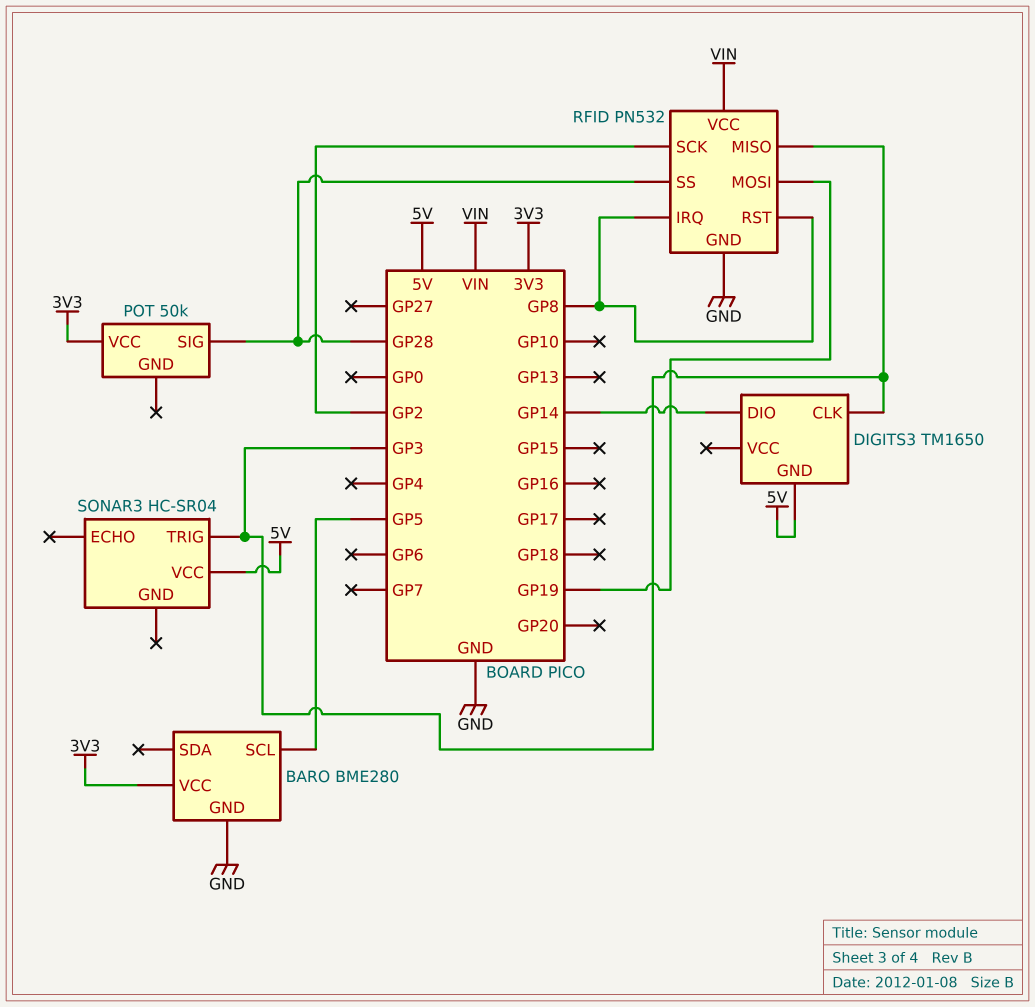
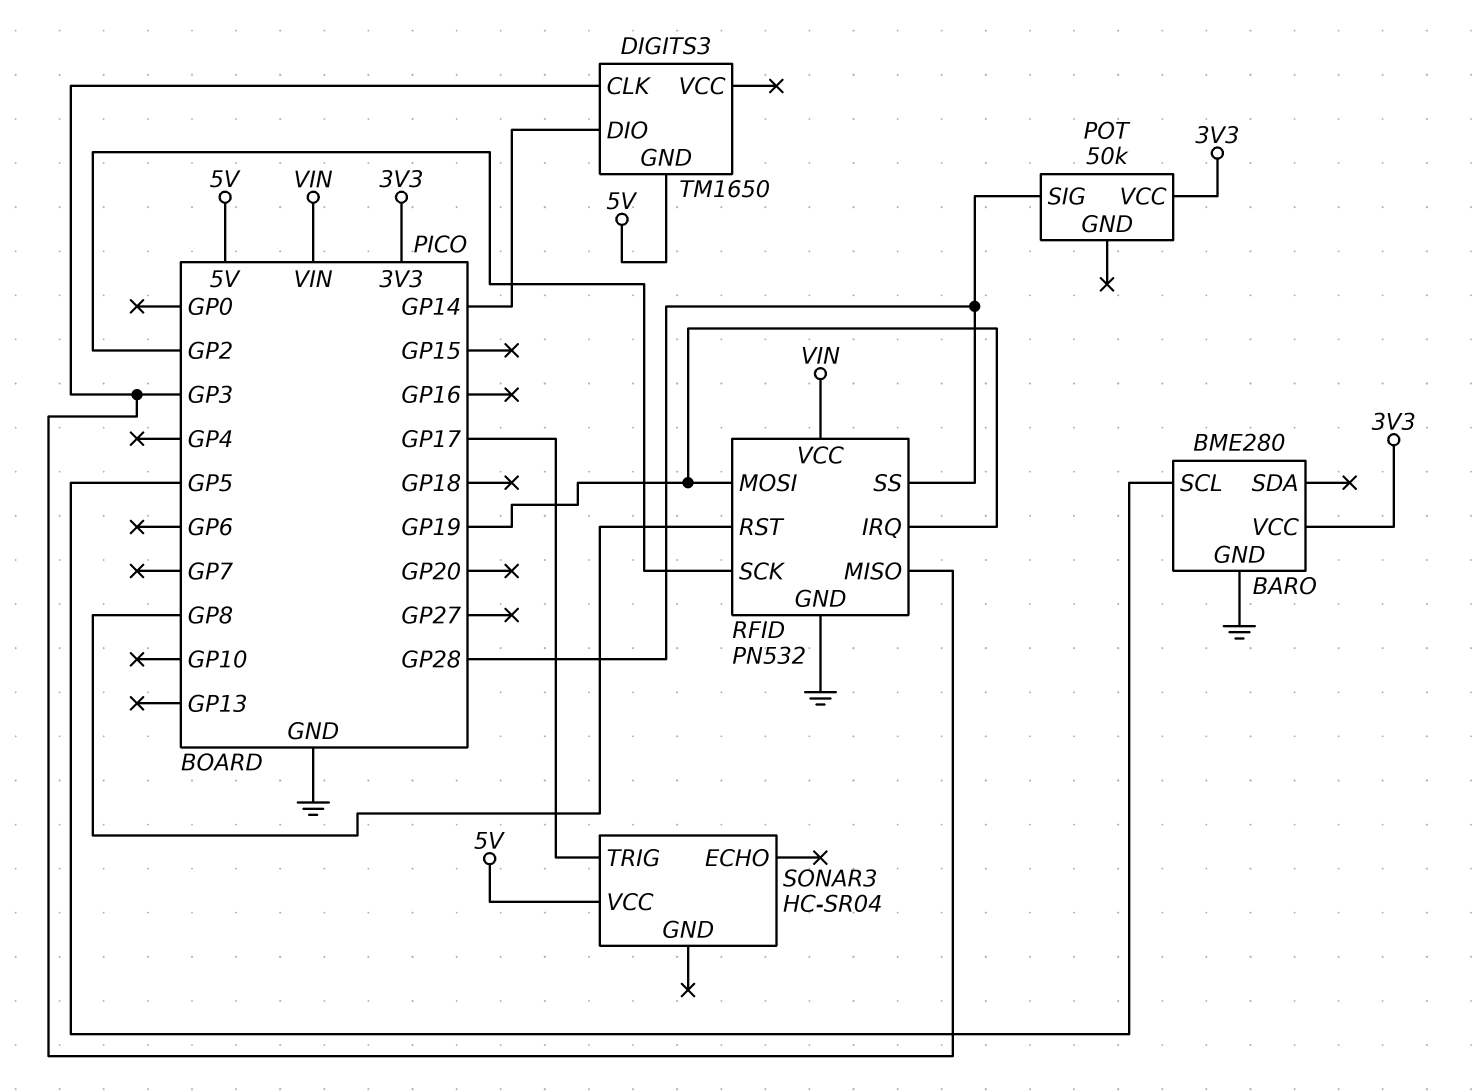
RFID pin IRQ: GP8 -> GP19
SONAR3 pin TRIG: GP3 -> GP17

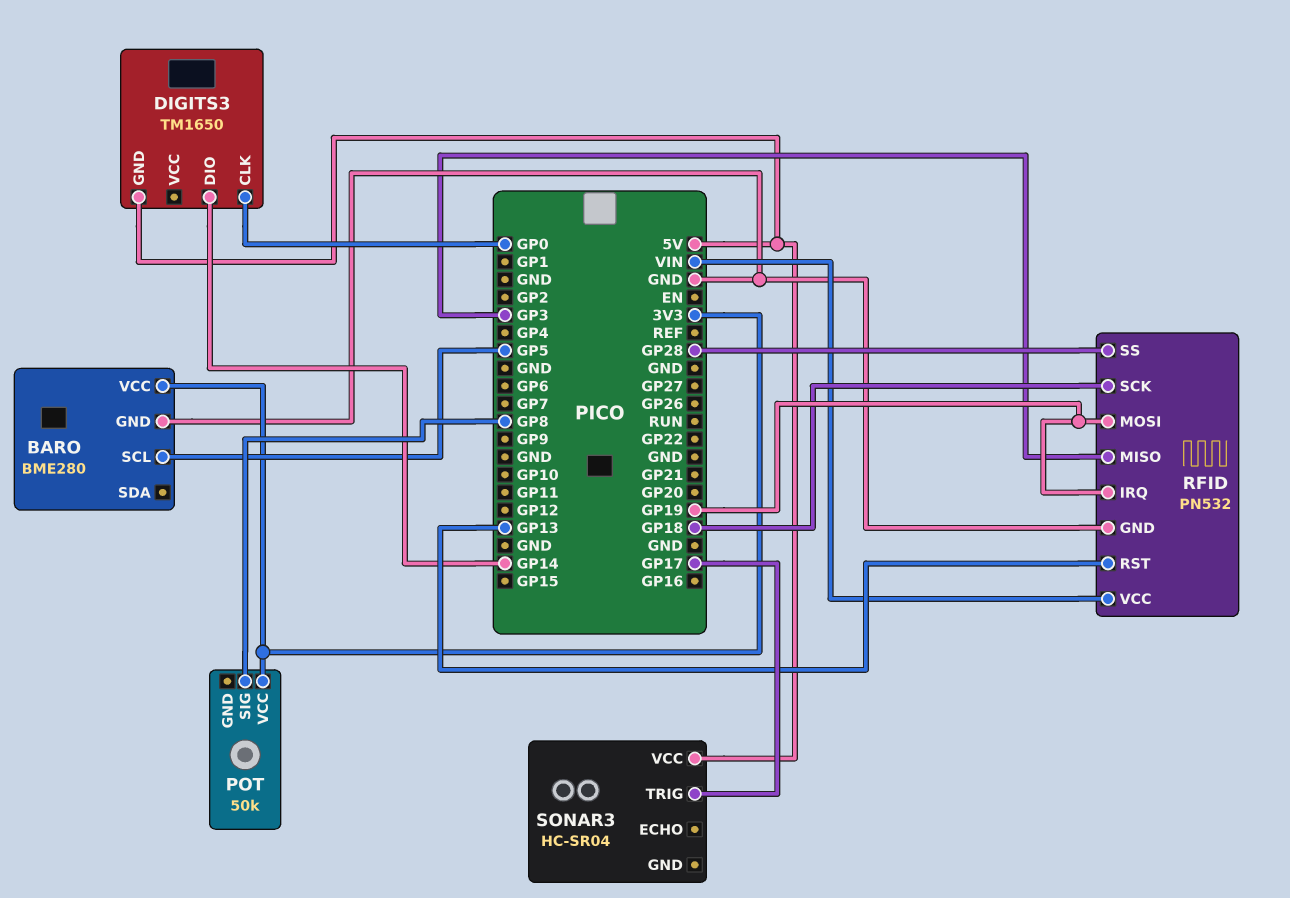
DIGITS3 pin CLK: GP3 -> GP0
POT pin SIG: GP28 -> GP8
RFID pin RST: GP8 -> GP13
RFID pin SCK: GP2 -> GP18

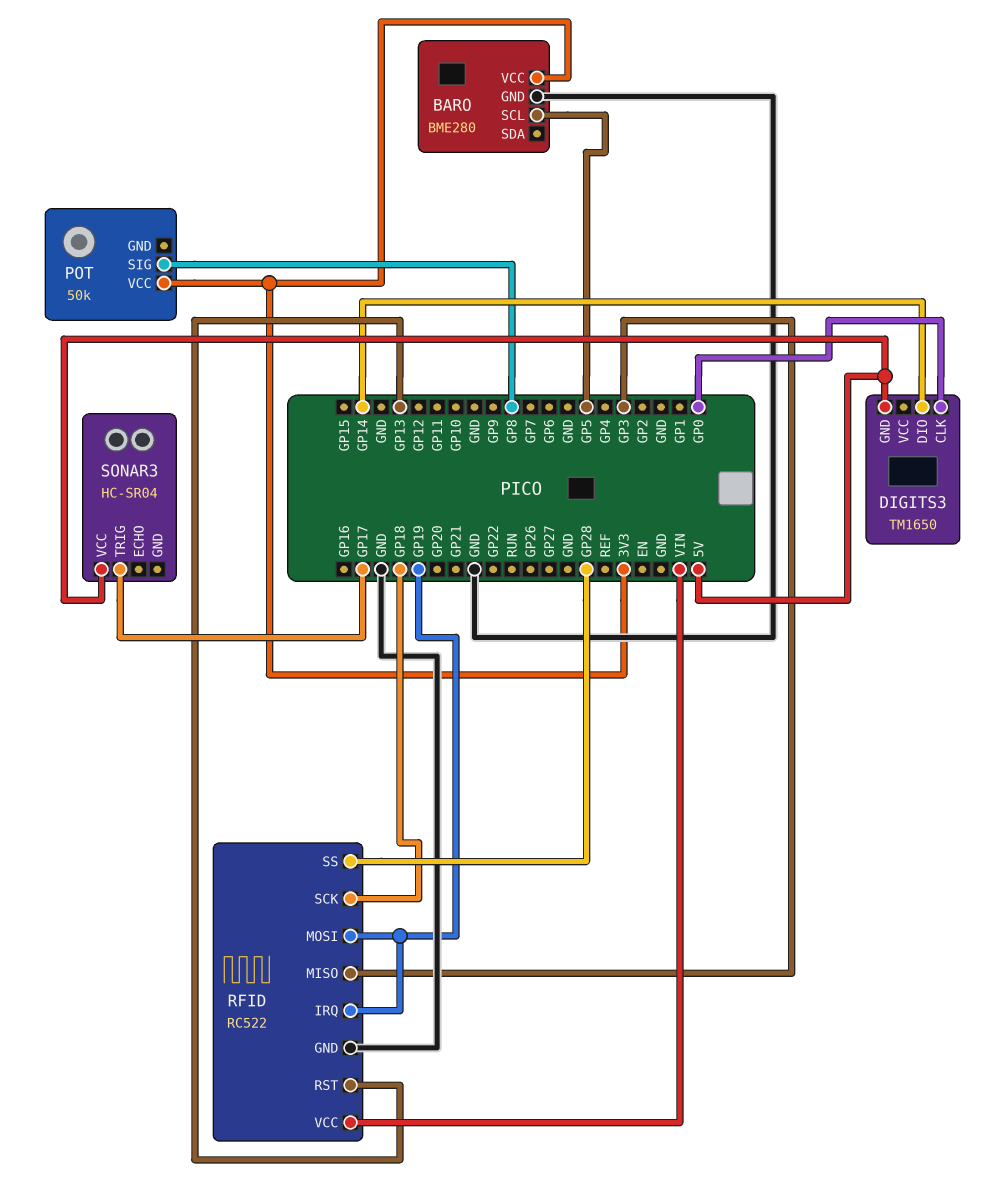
RFID: PN532 -> RC522

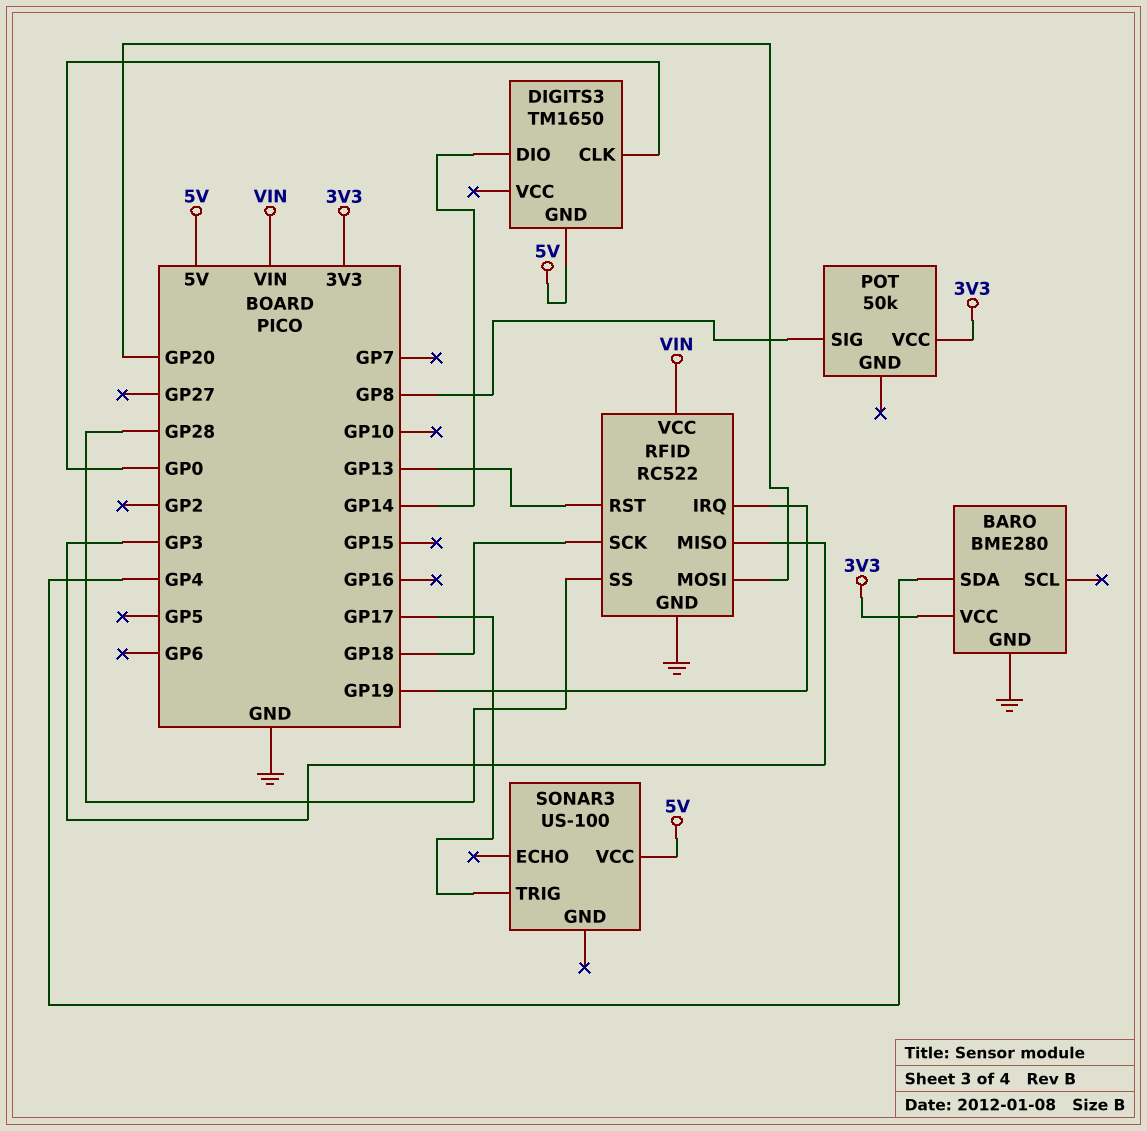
BARO pin SCL: GP5 -> none
BARO pin SDA: none -> GP4
RFID pin MOSI: GP19 -> GP20
SONAR3: HC-SR04 -> US-100

